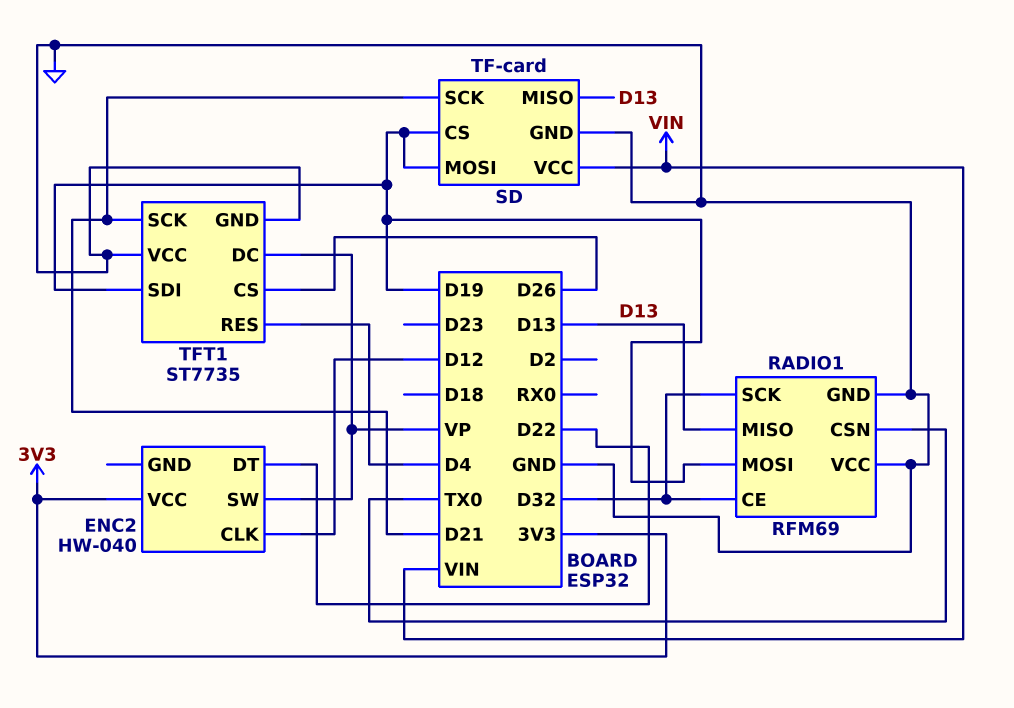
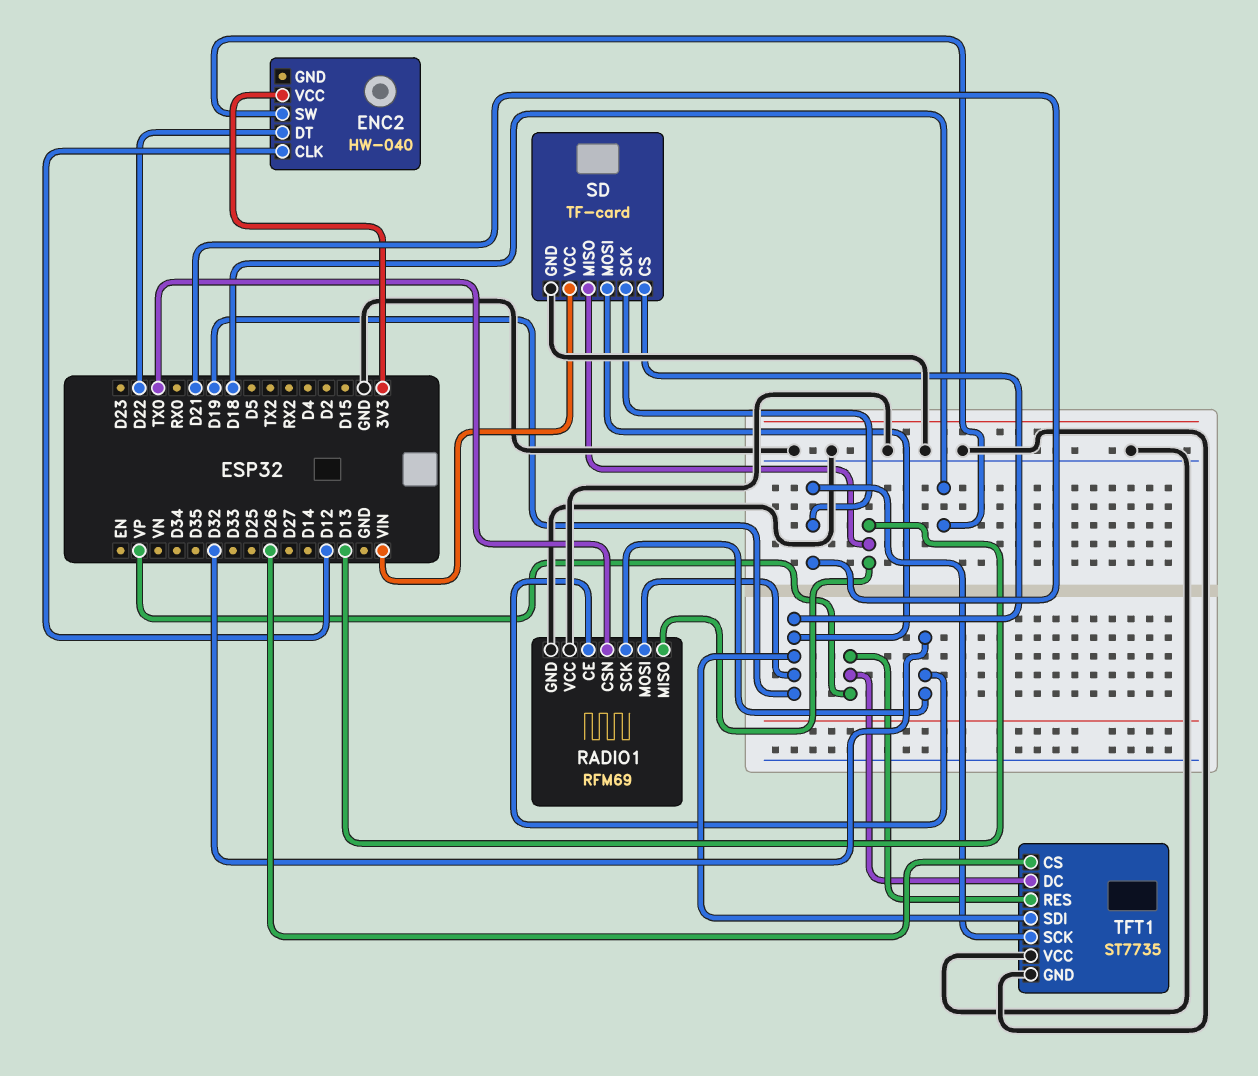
ENC2 pin SW: VP -> D18
TFT1 pin RES: D4 -> VP

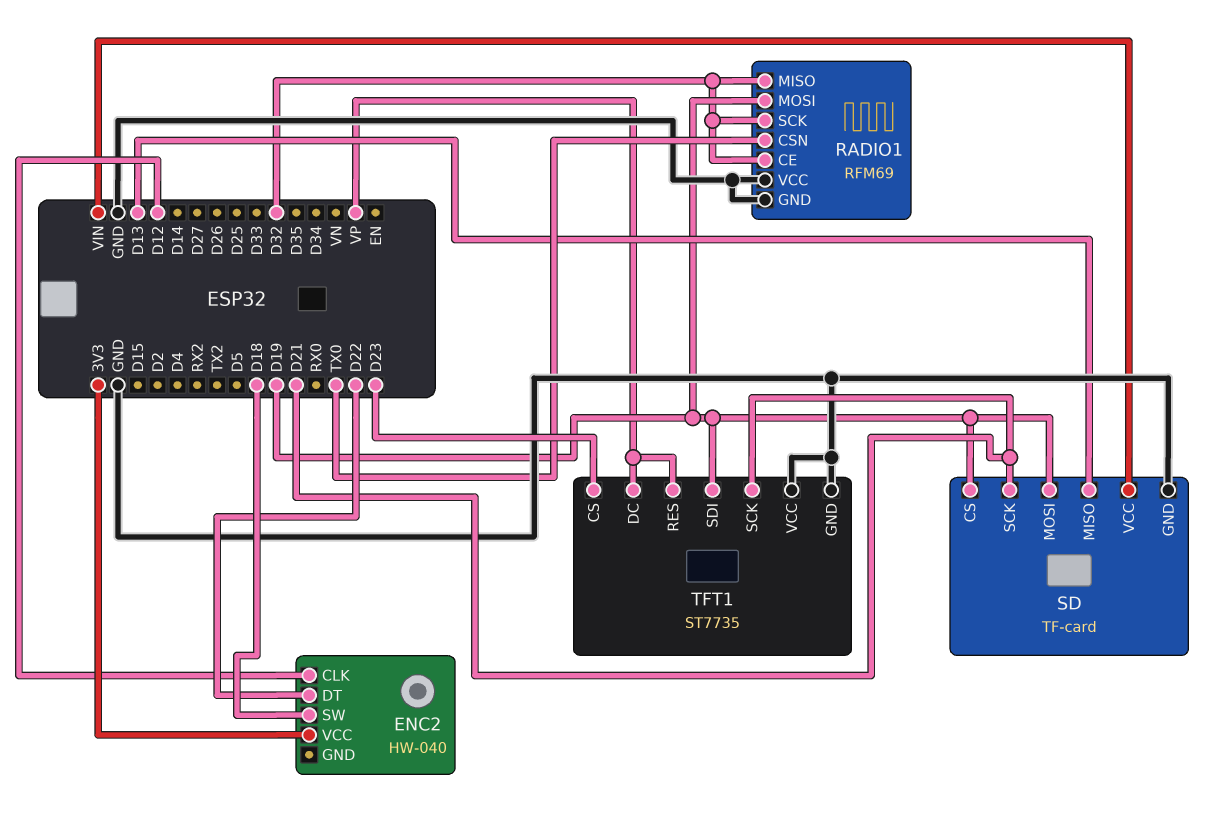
RADIO1 pin MISO: D13 -> D32
TFT1 pin CS: D26 -> D23

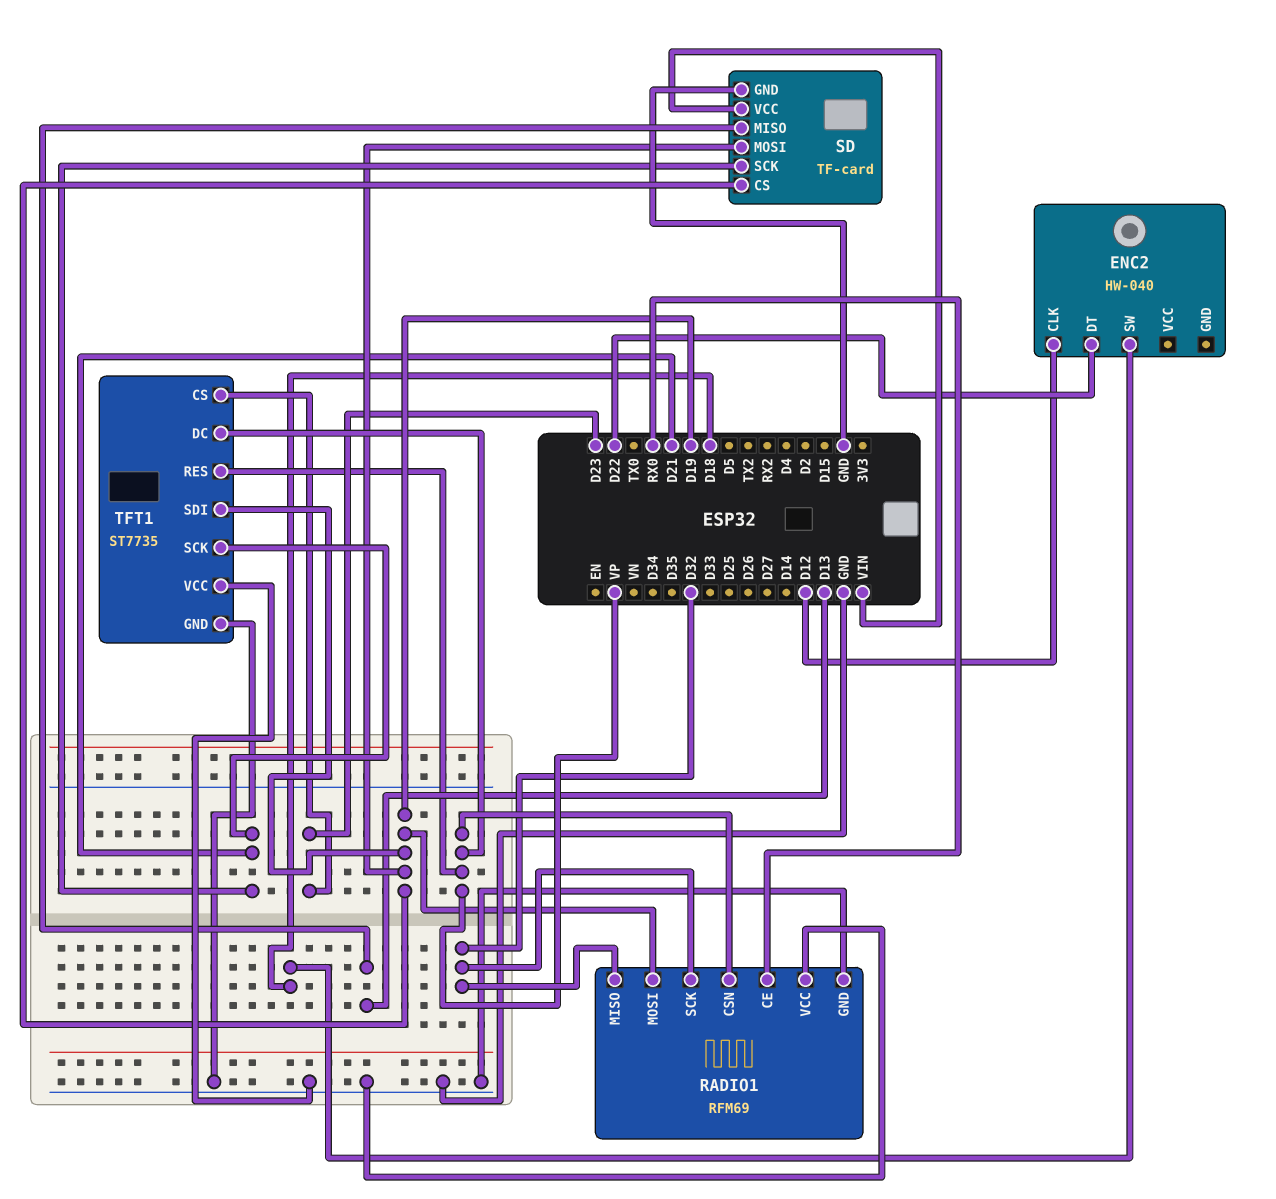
ENC2 pin VCC: 3V3 -> none
RADIO1 pin CE: D32 -> RX0
RADIO1 pin CSN: TX0 -> VP

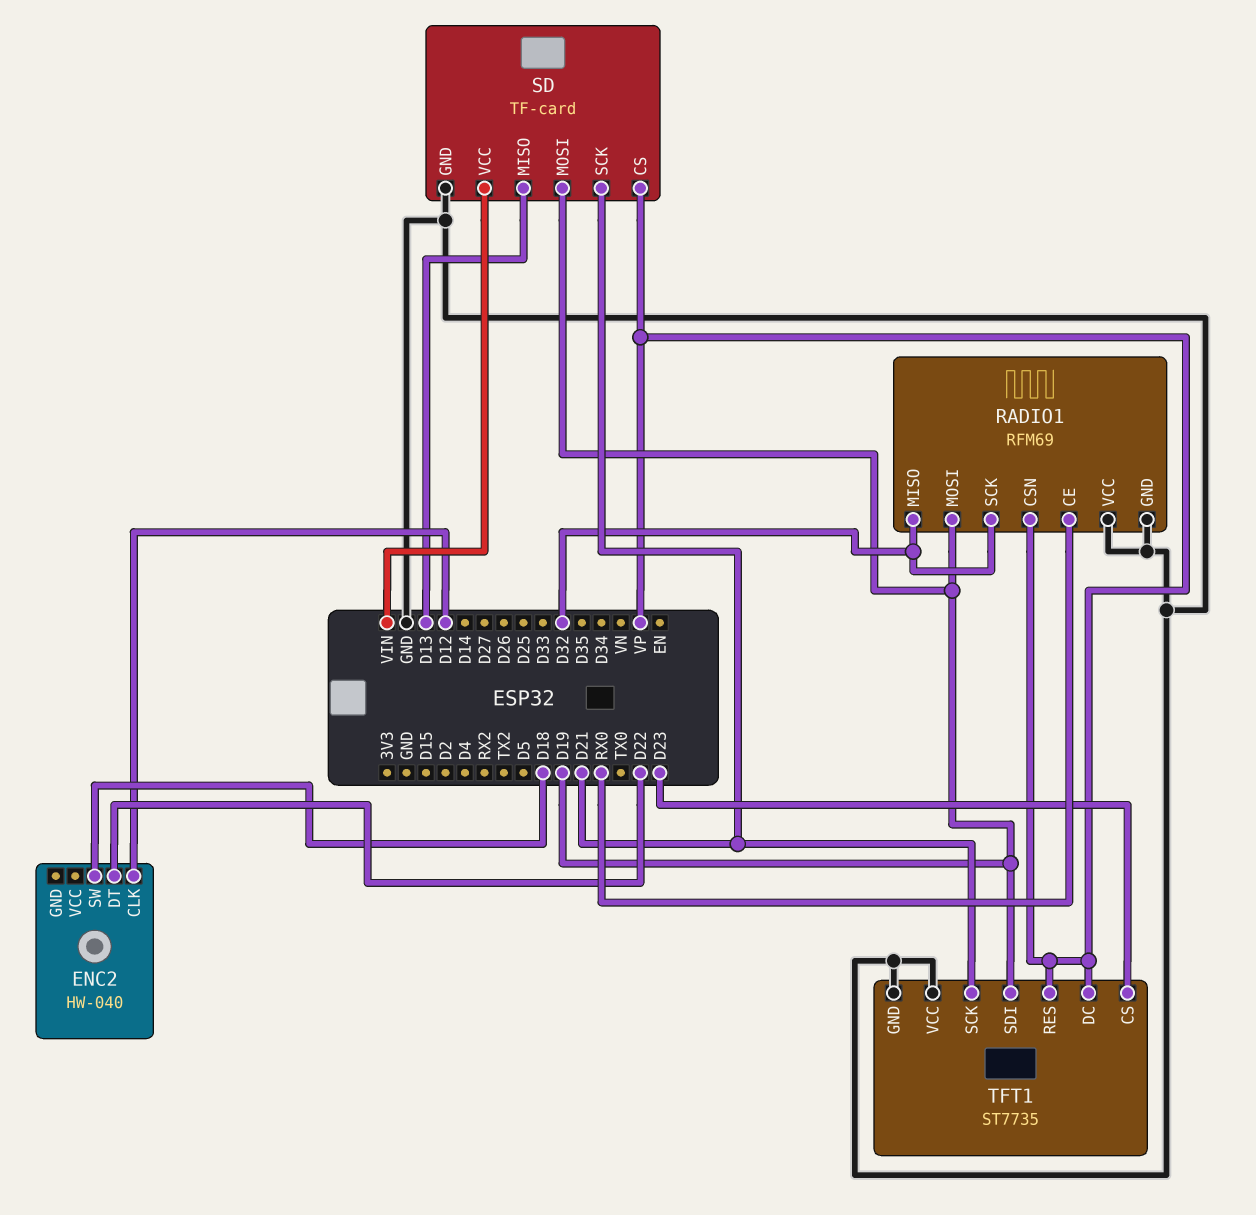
SD pin CS: D19 -> VP

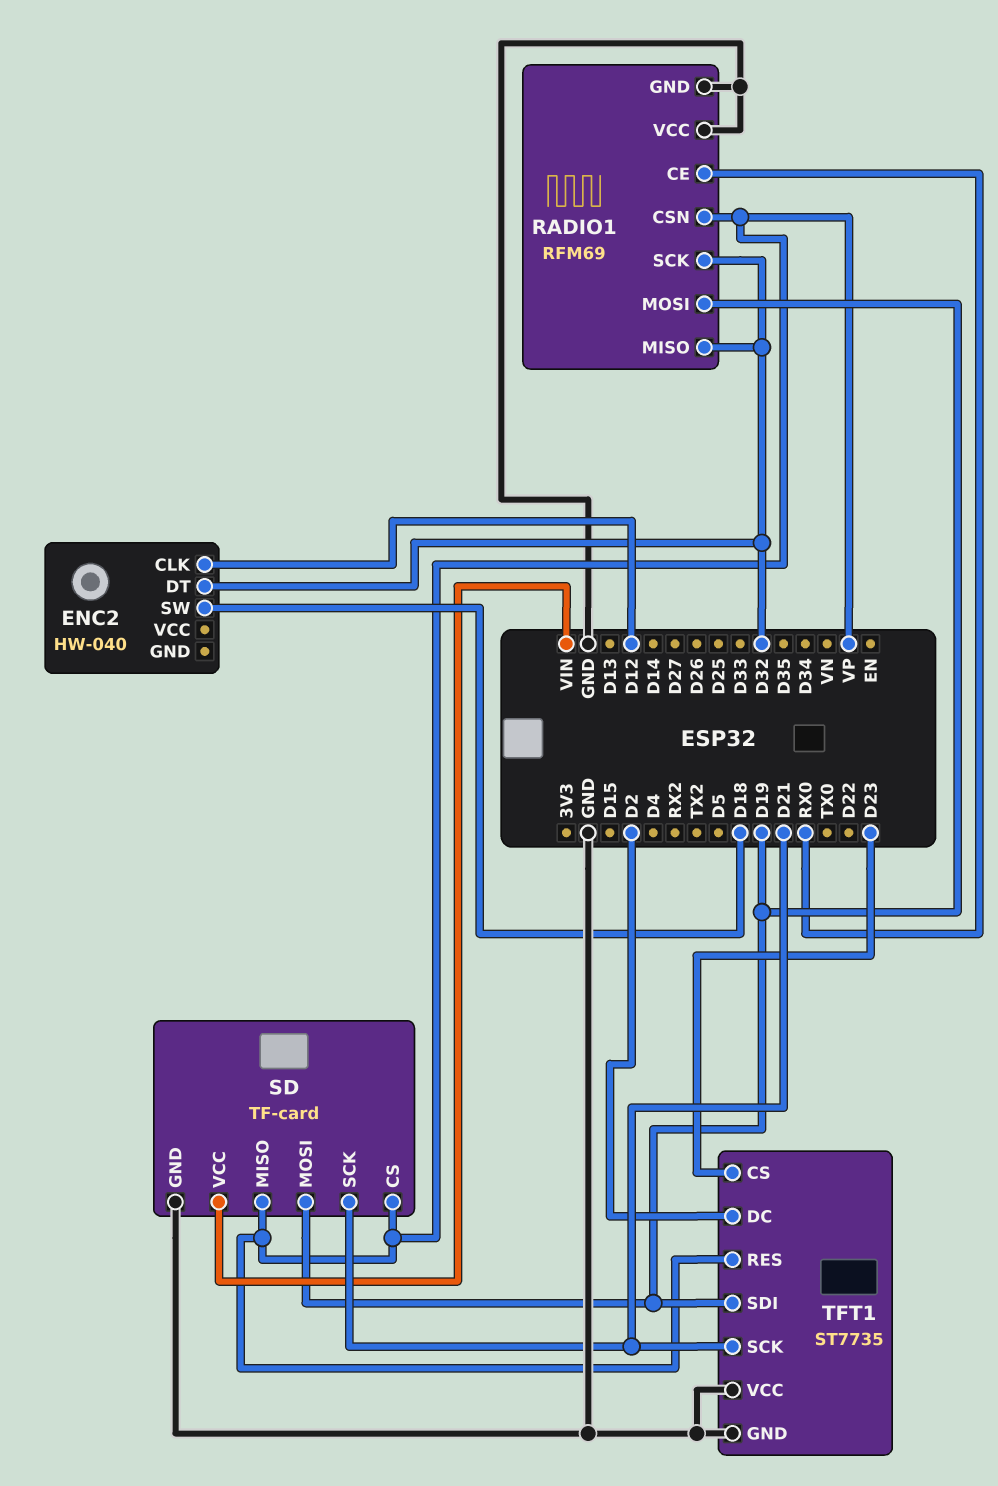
ENC2 pin DT: D22 -> D32
SD pin MISO: D13 -> VP
TFT1 pin DC: VP -> D2

